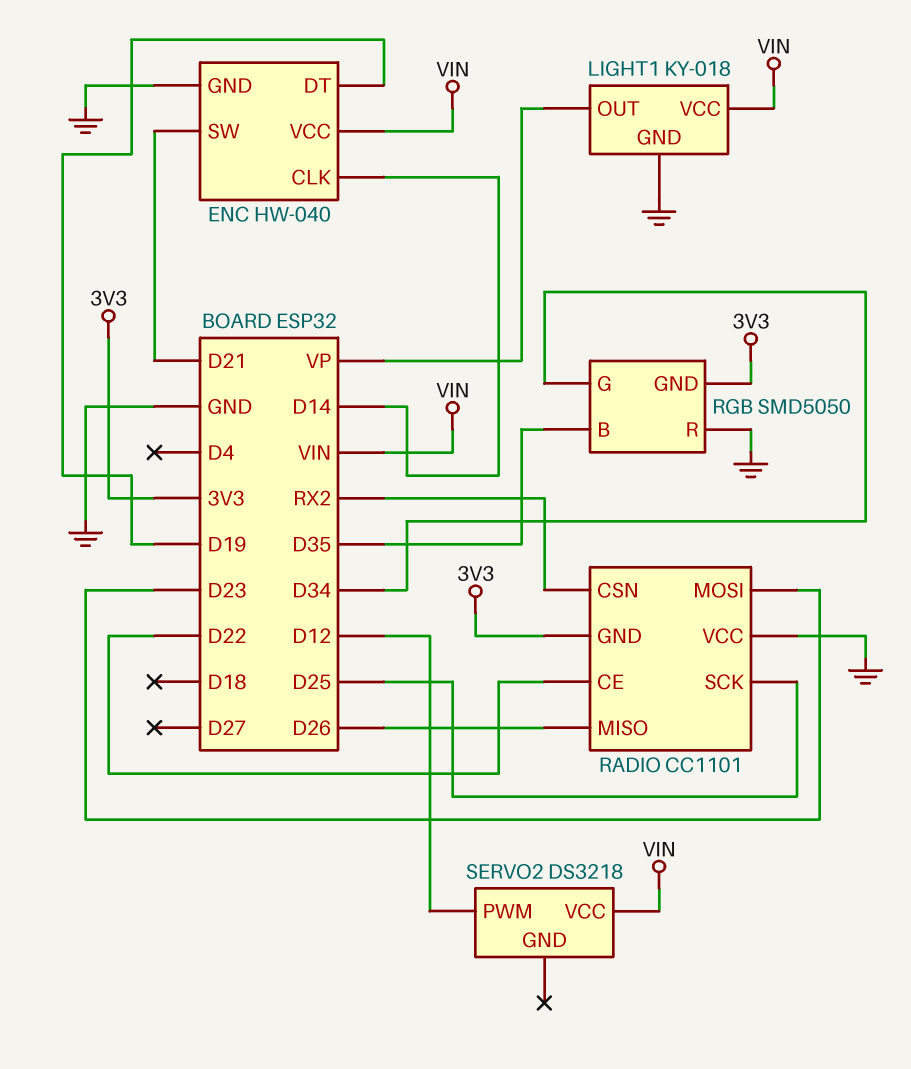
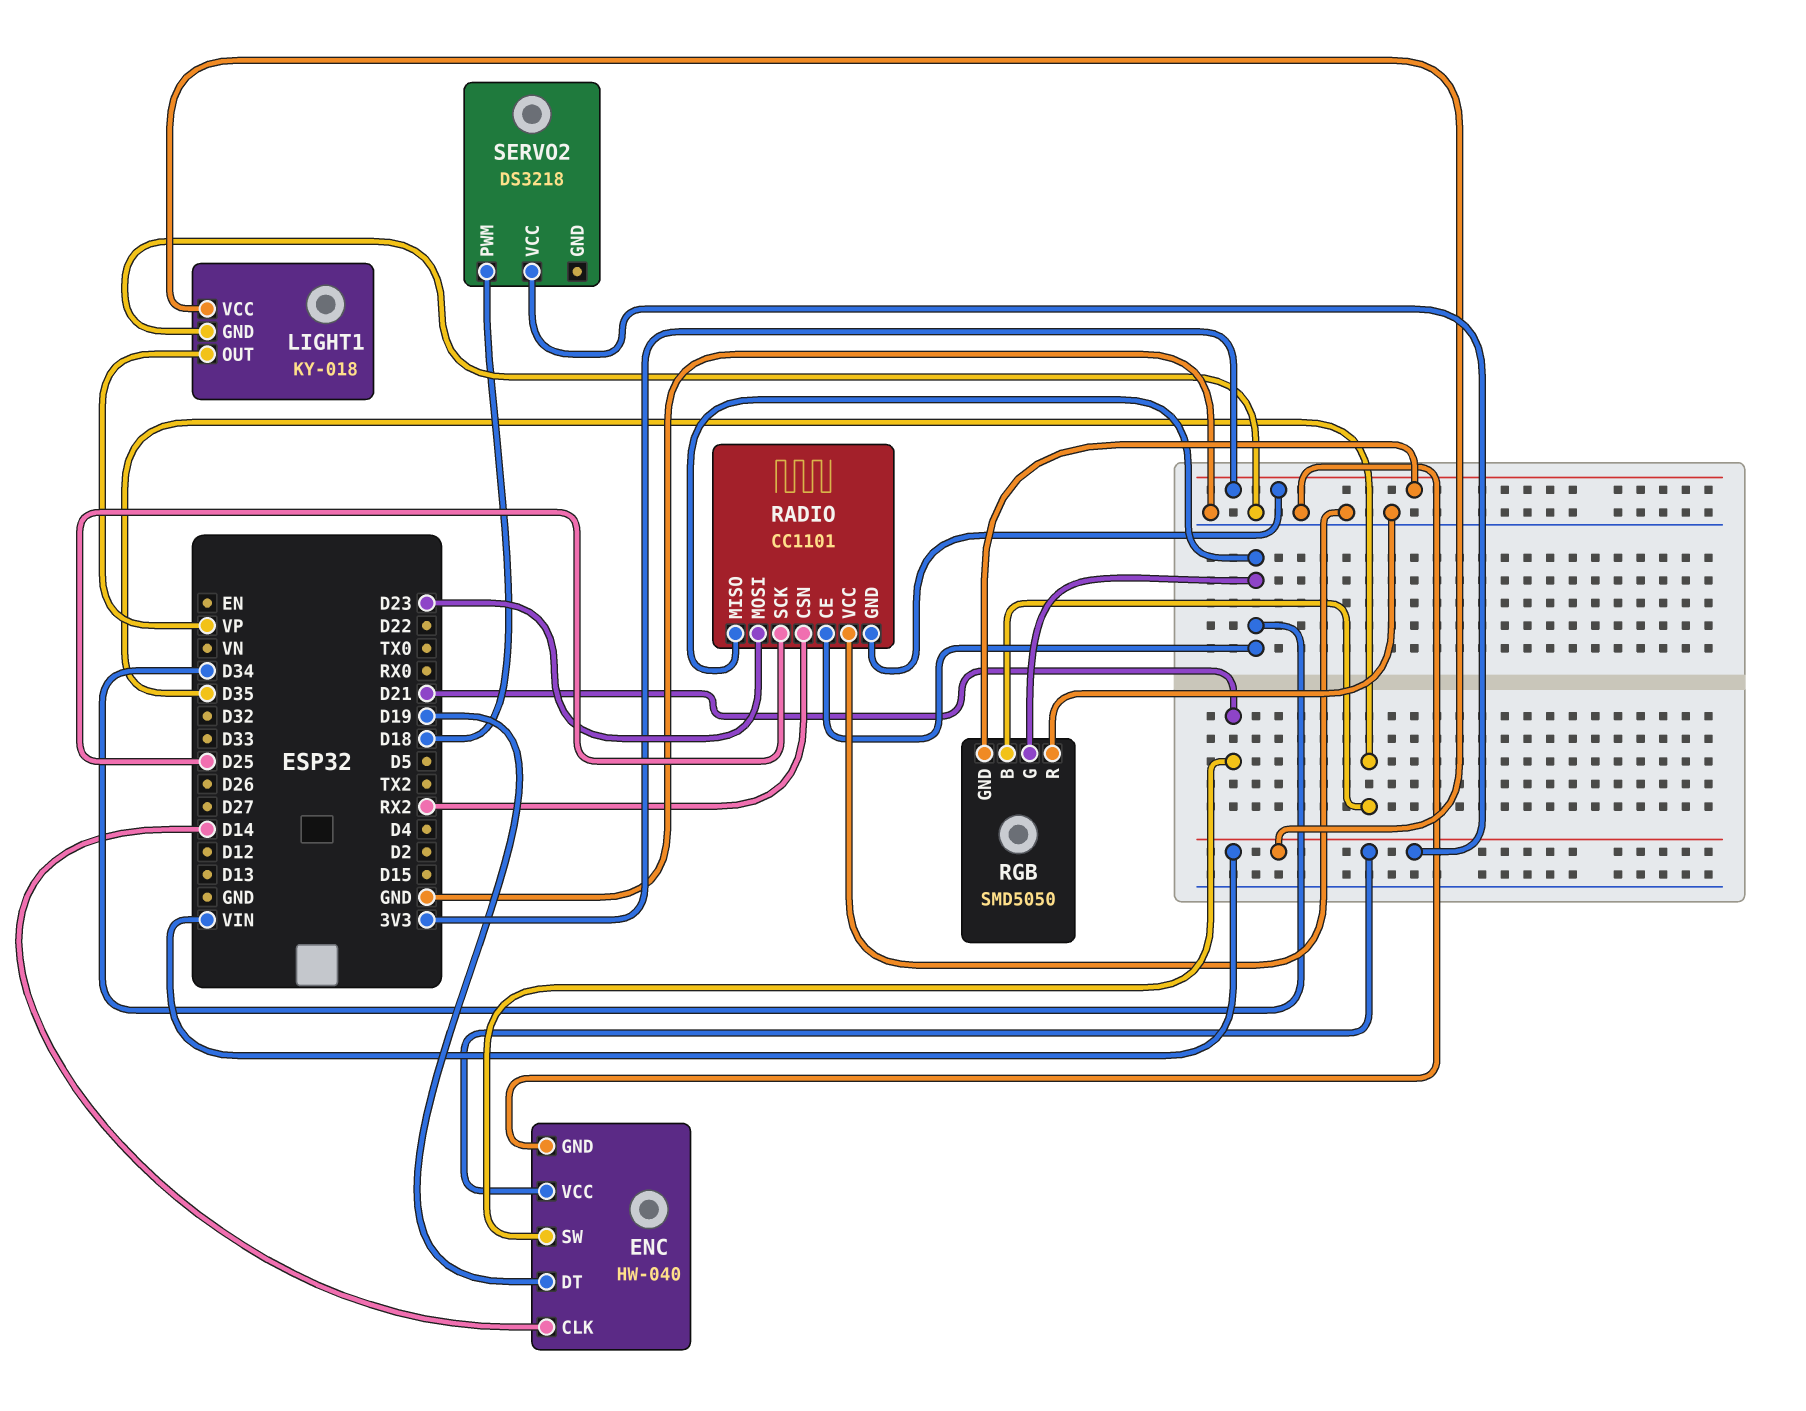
RADIO pin CE: D22 -> D34
RADIO pin MISO: D26 -> D34
SERVO2 pin PWM: D12 -> D18

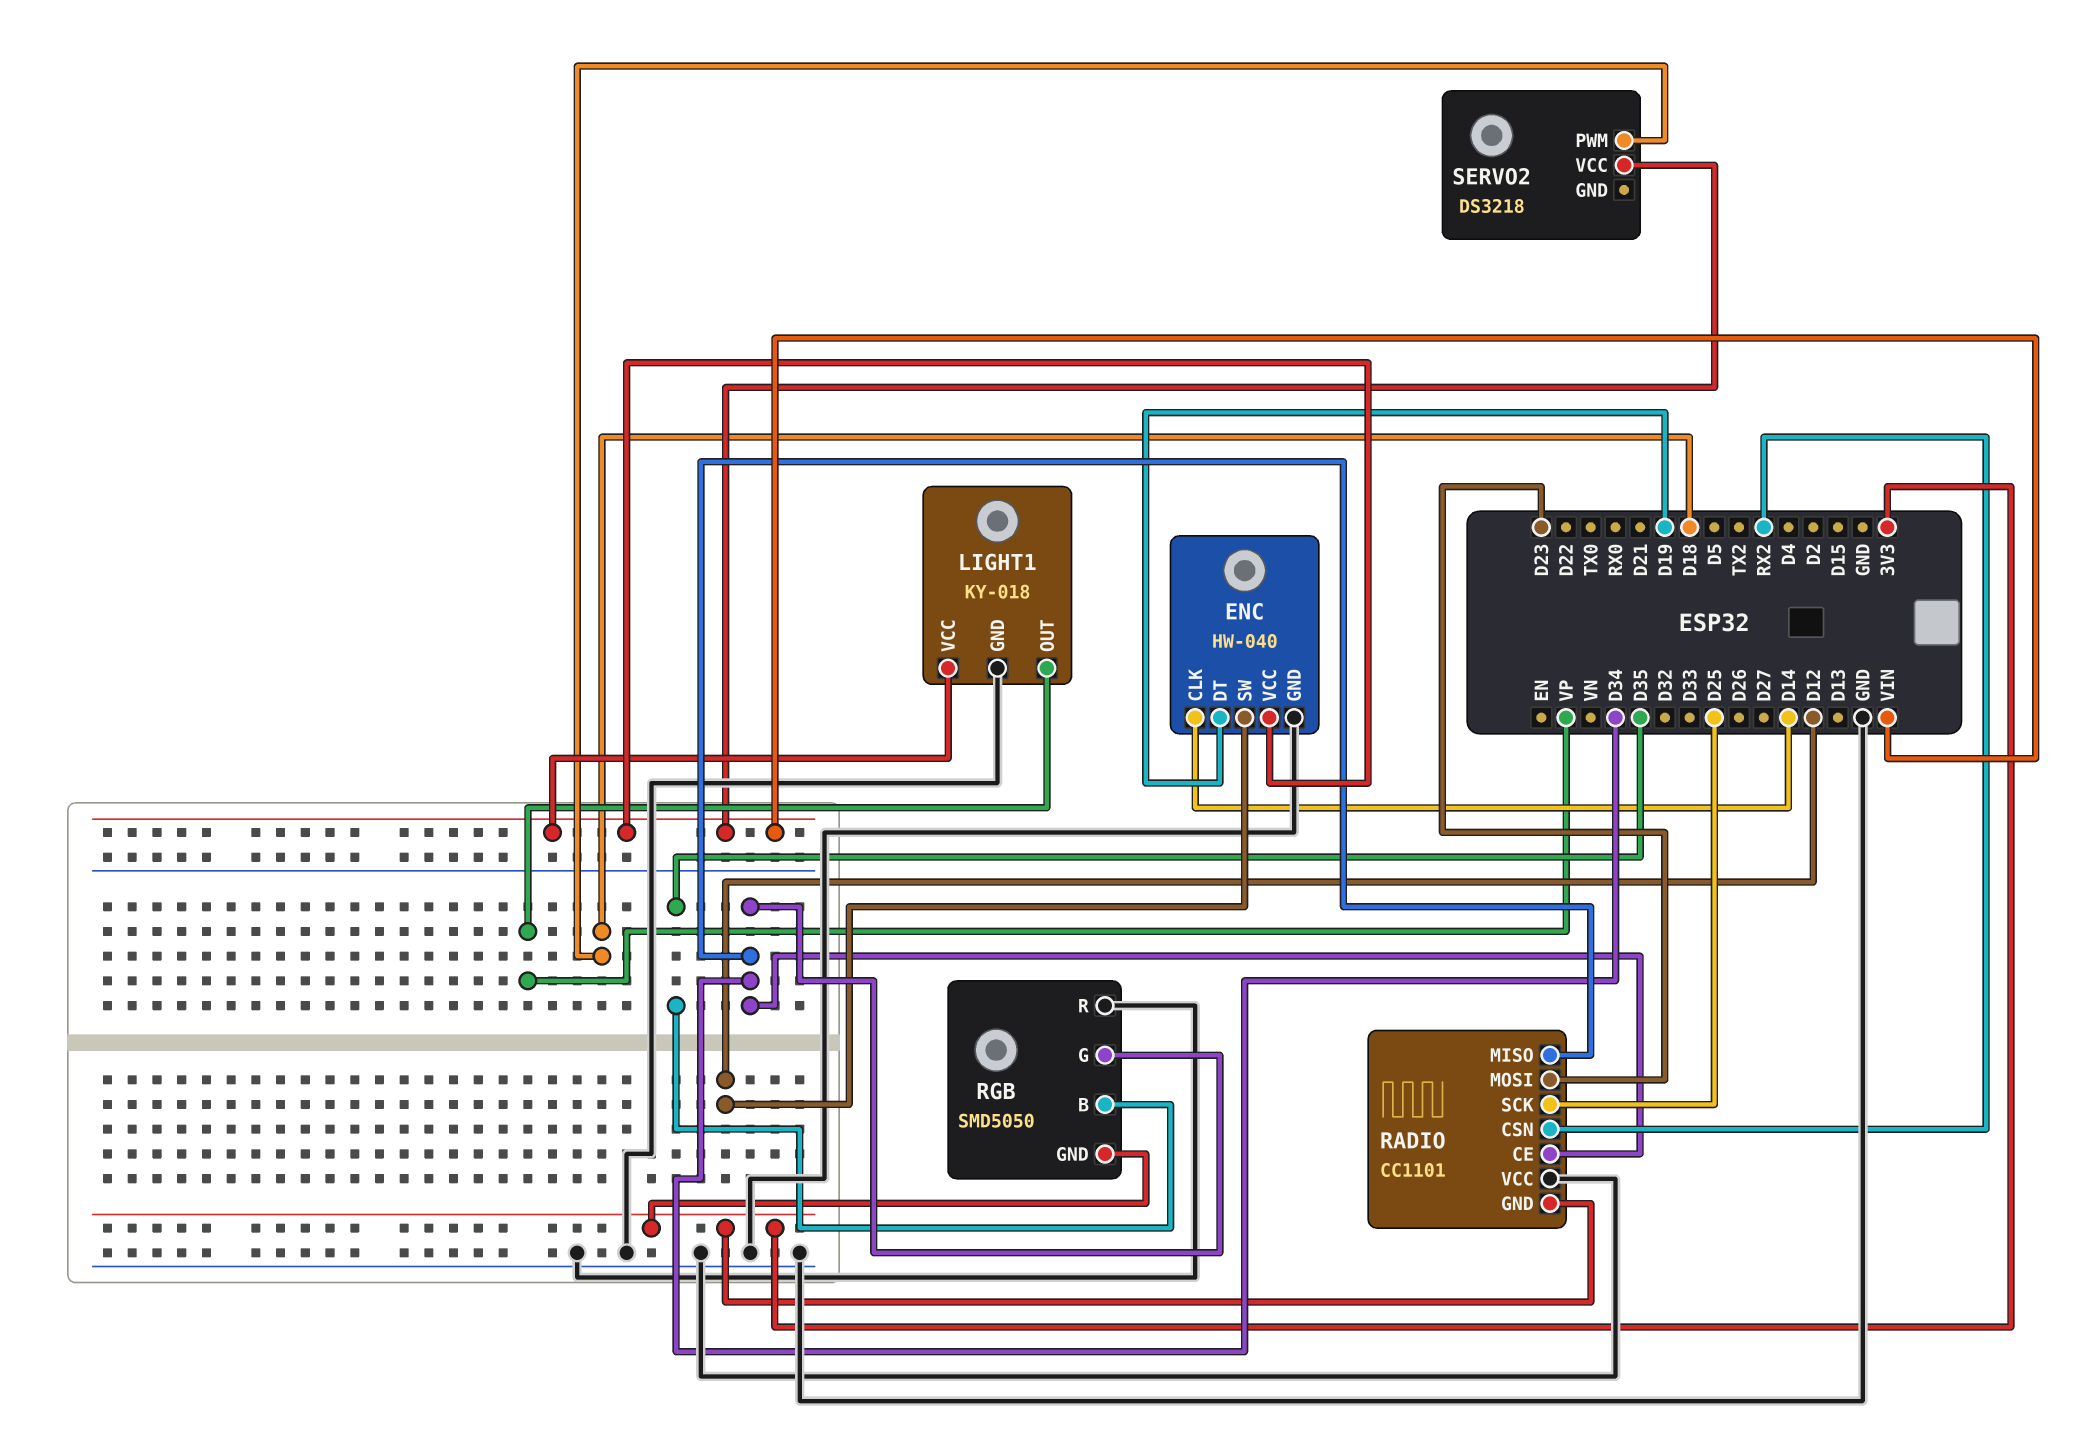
ENC pin SW: D21 -> D12

